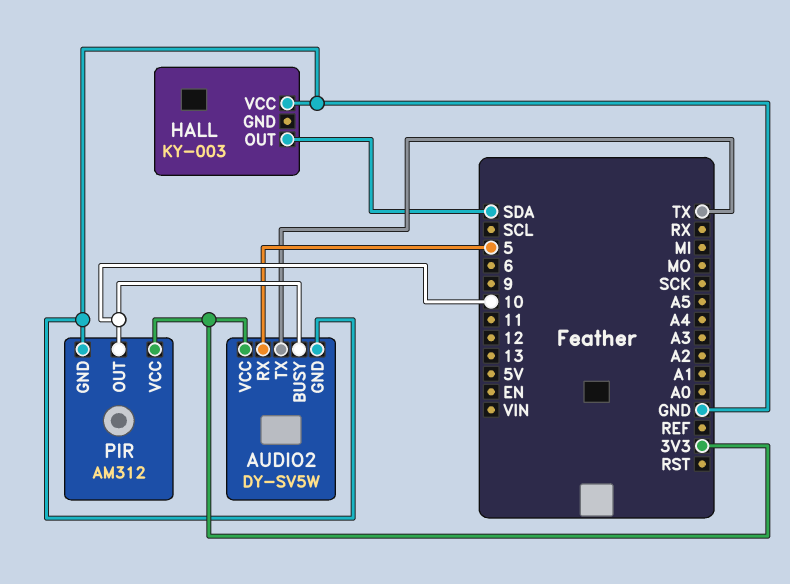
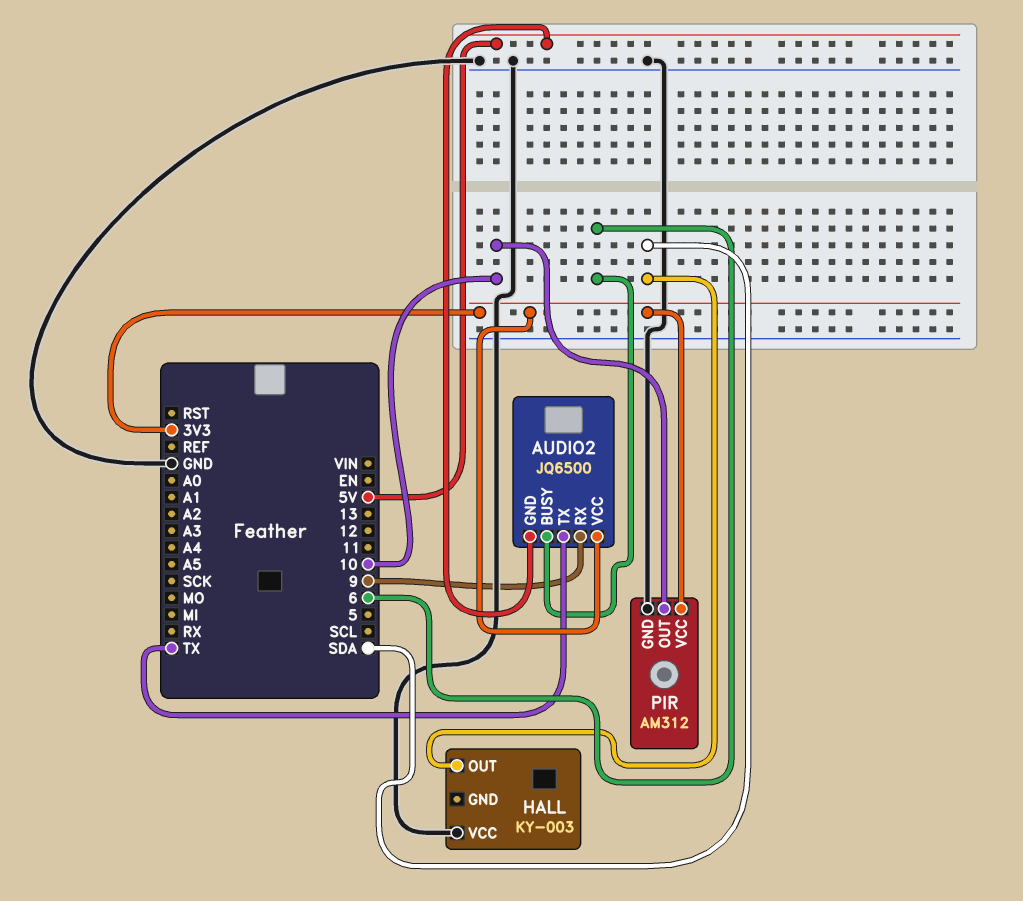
AUDIO2: DY-SV5W -> JQ6500
AUDIO2 pin BUSY: 10 -> 6
AUDIO2 pin GND: GND -> 5V
AUDIO2 pin RX: 5 -> 9

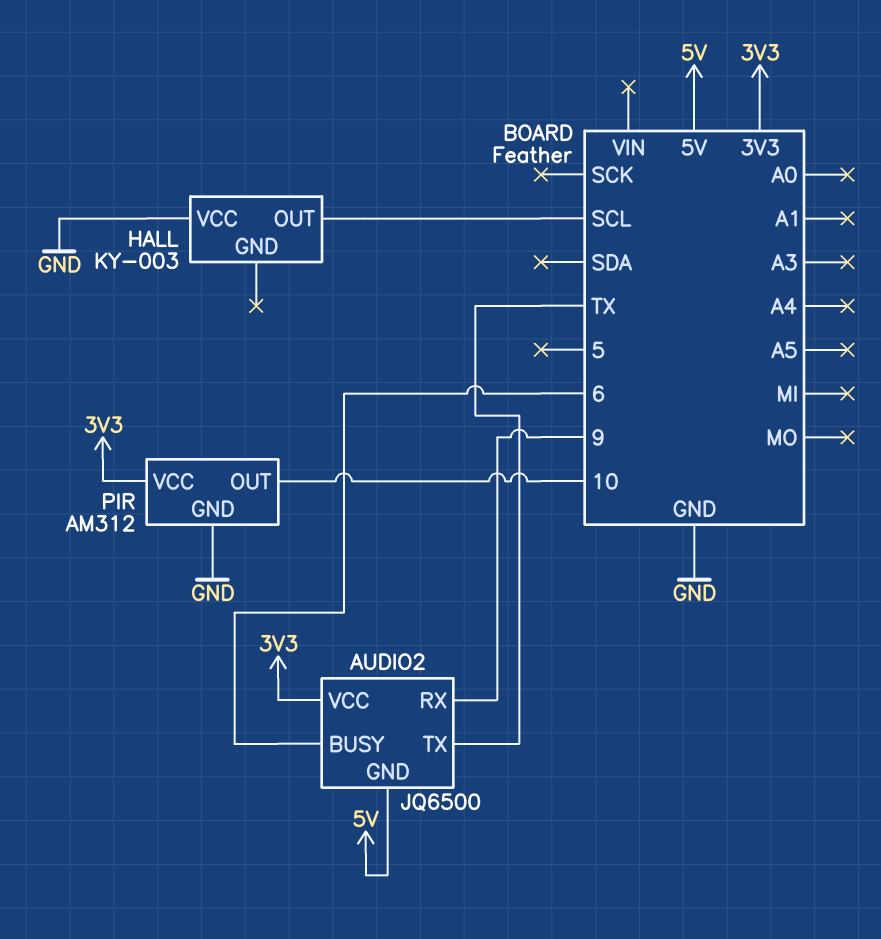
HALL pin OUT: SDA -> SCL

